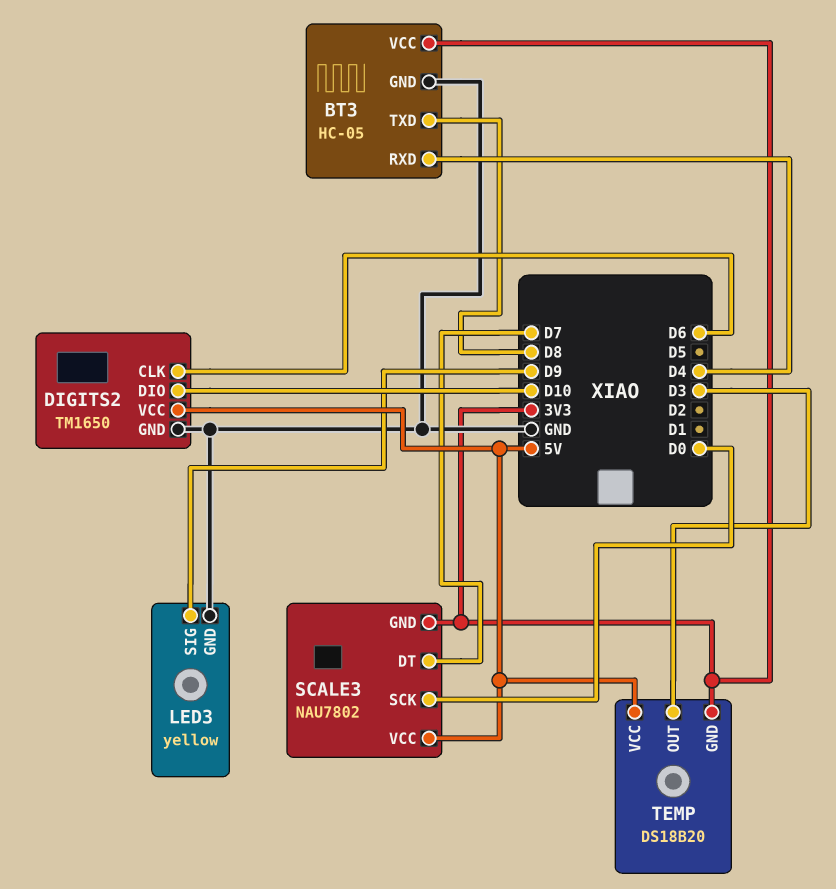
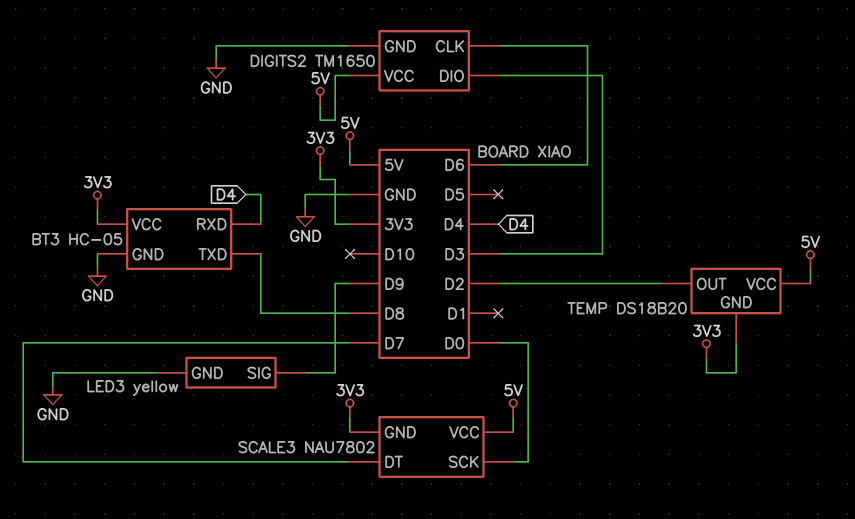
DIGITS2 pin DIO: D10 -> D3
TEMP pin OUT: D3 -> D2

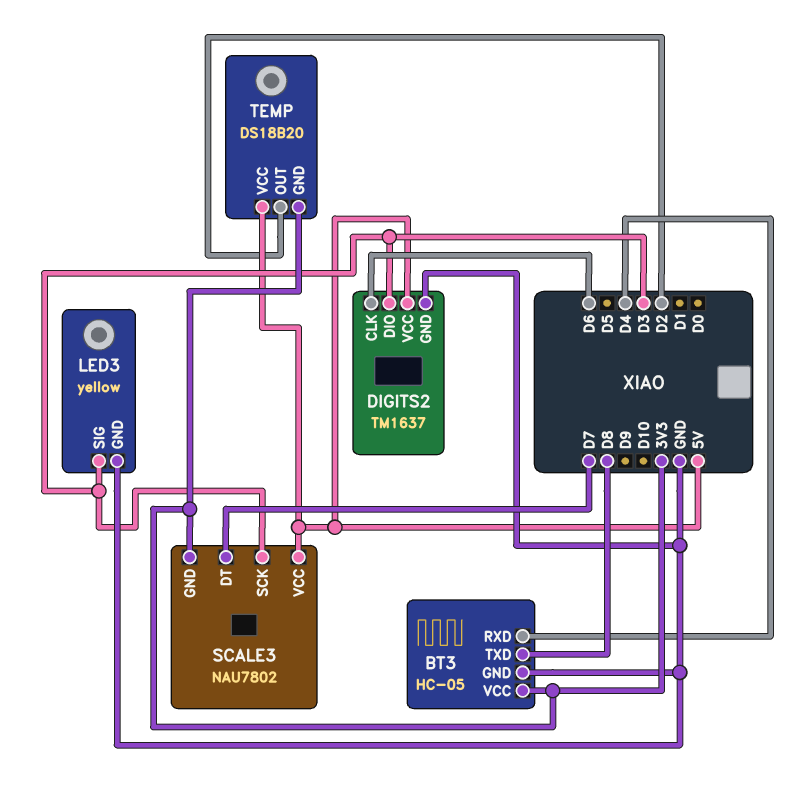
DIGITS2: TM1650 -> TM1637
LED3 pin SIG: D9 -> D3
SCALE3 pin SCK: D0 -> D3

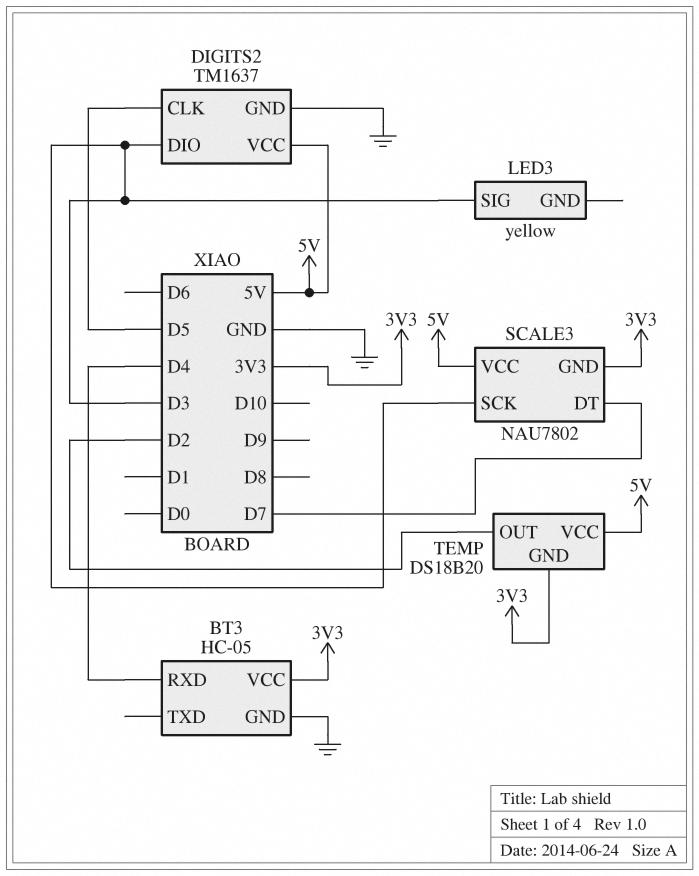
BT3 pin TXD: D8 -> none
DIGITS2 pin CLK: D6 -> D5
LED3 pin GND: GND -> none

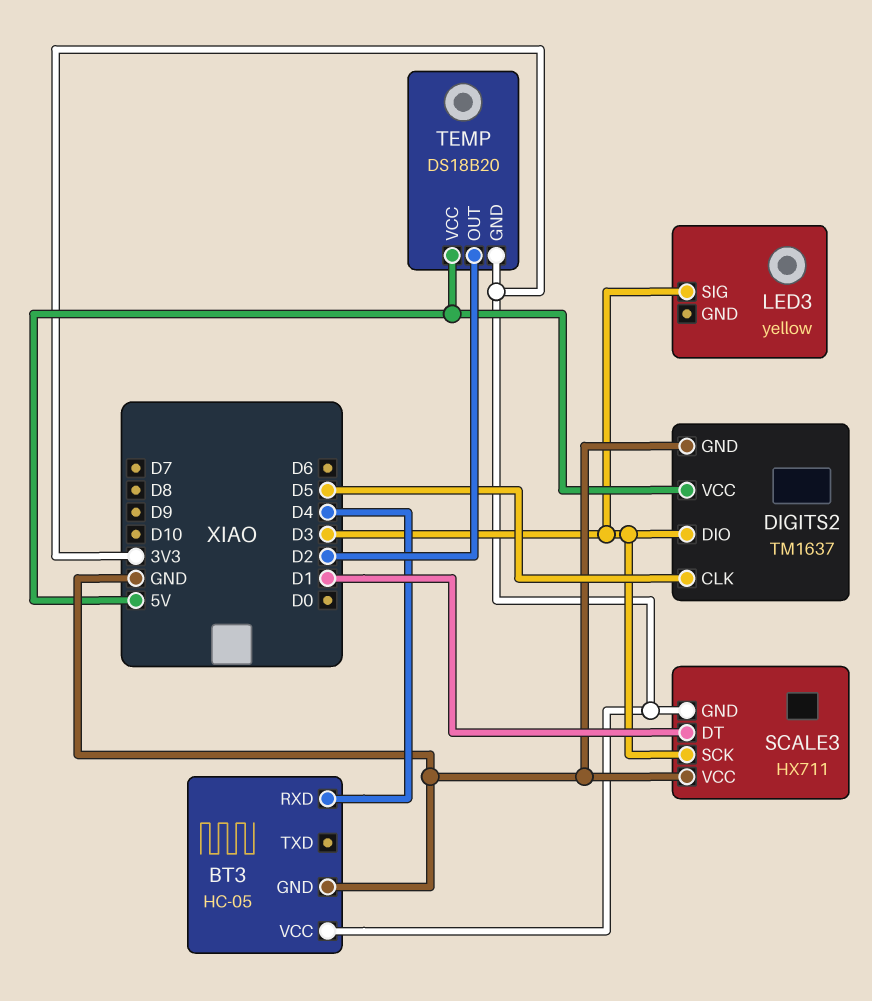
SCALE3: NAU7802 -> HX711
SCALE3 pin DT: D7 -> D1
SCALE3 pin VCC: 5V -> GND

